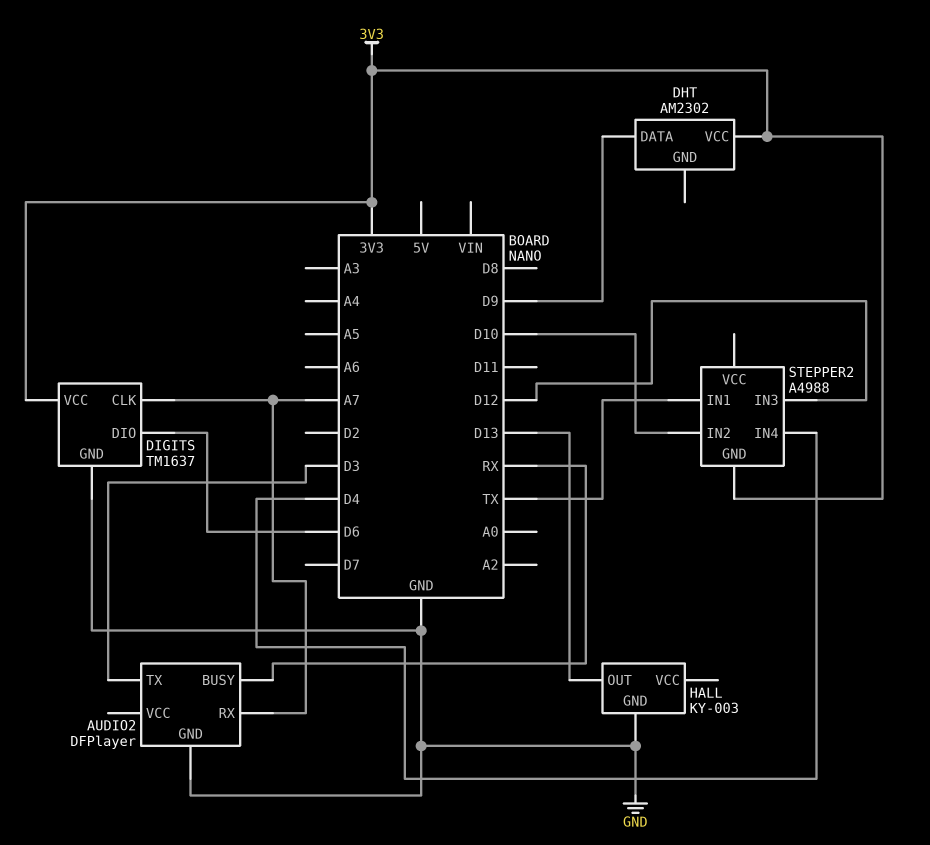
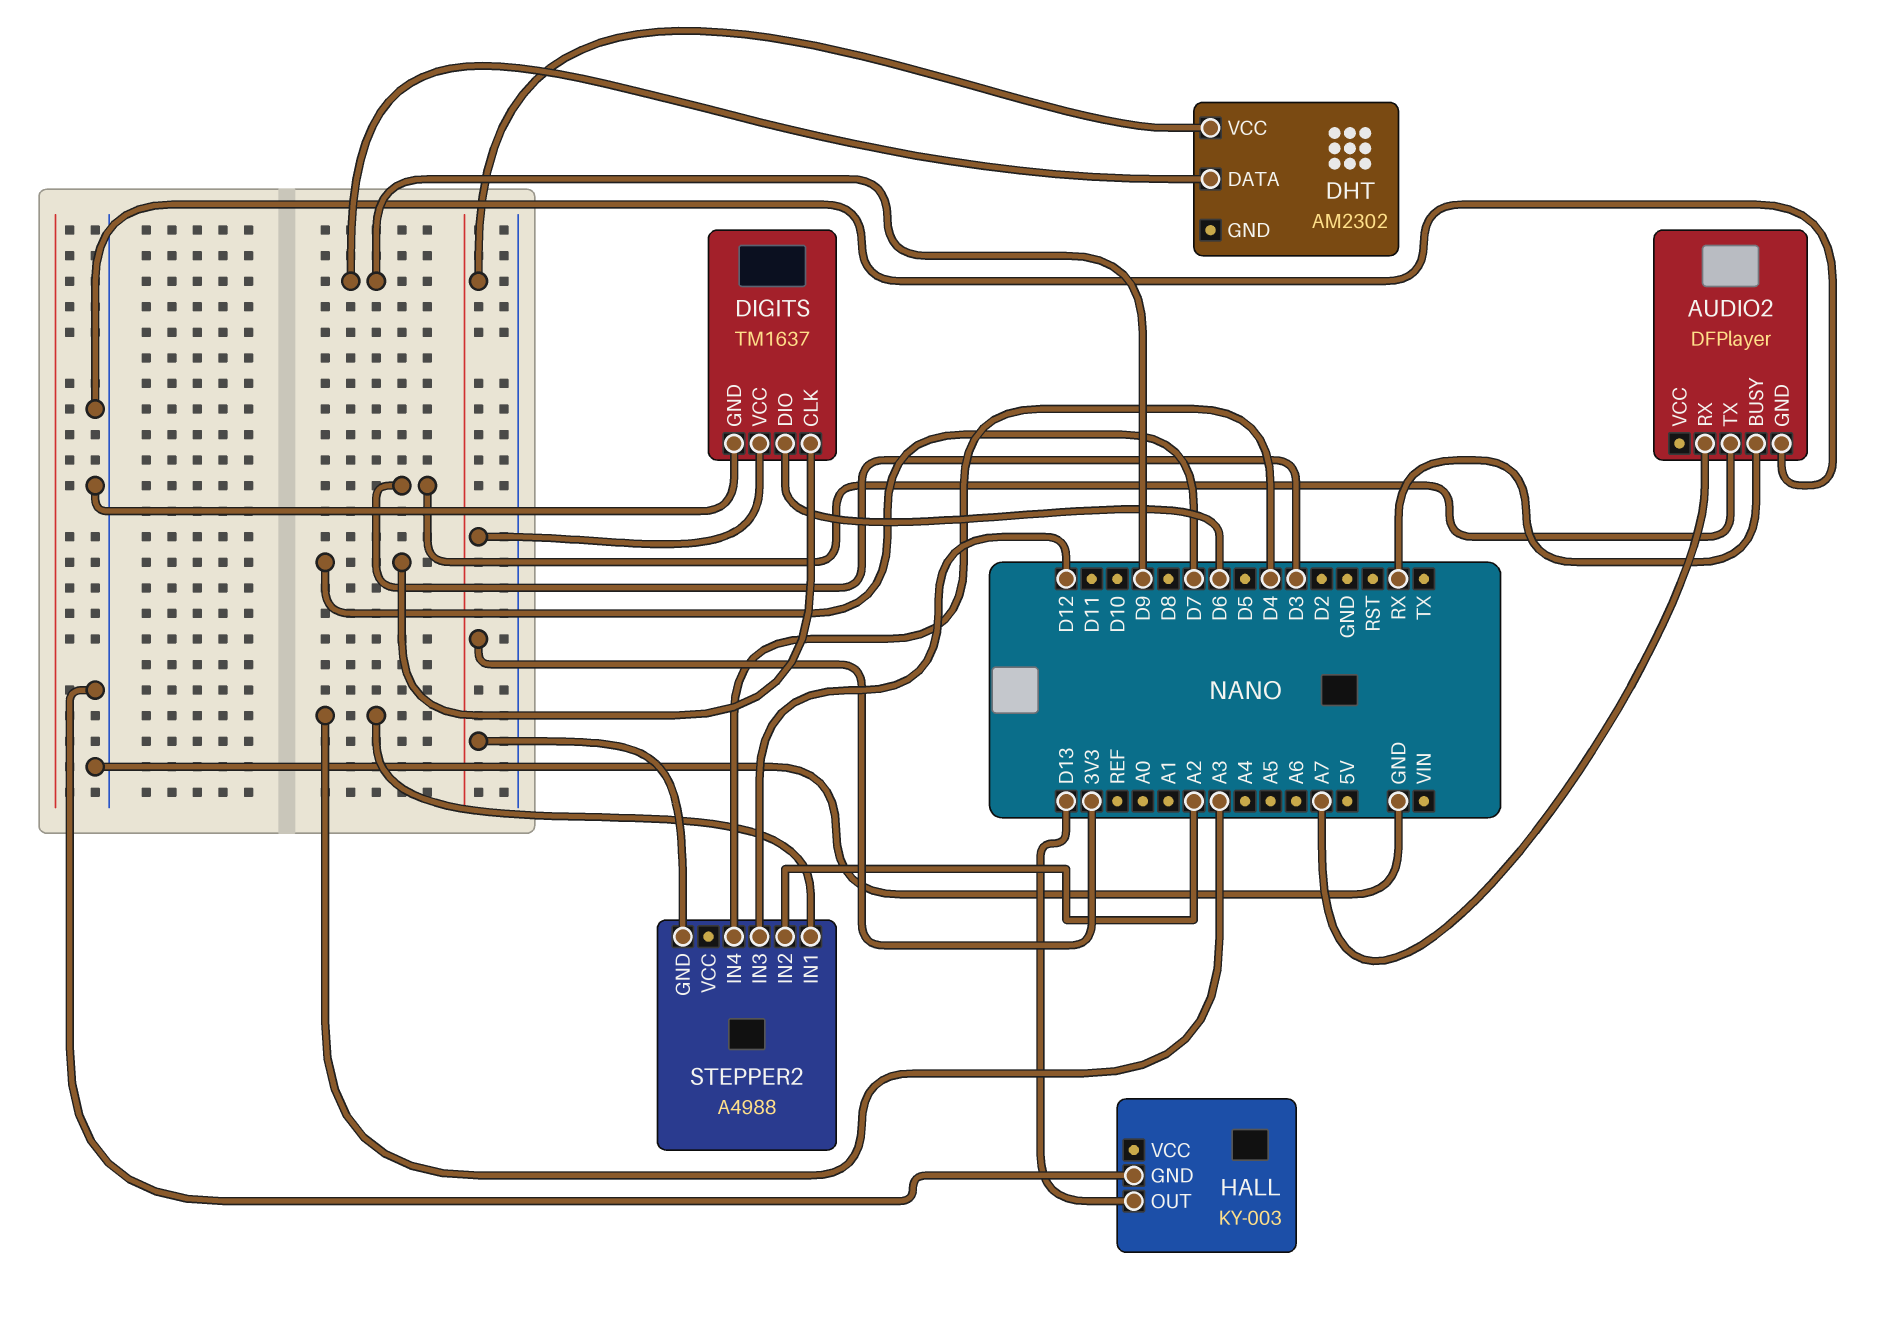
DIGITS pin CLK: A7 -> D7
STEPPER2 pin IN1: TX -> A3
STEPPER2 pin IN2: D10 -> A2

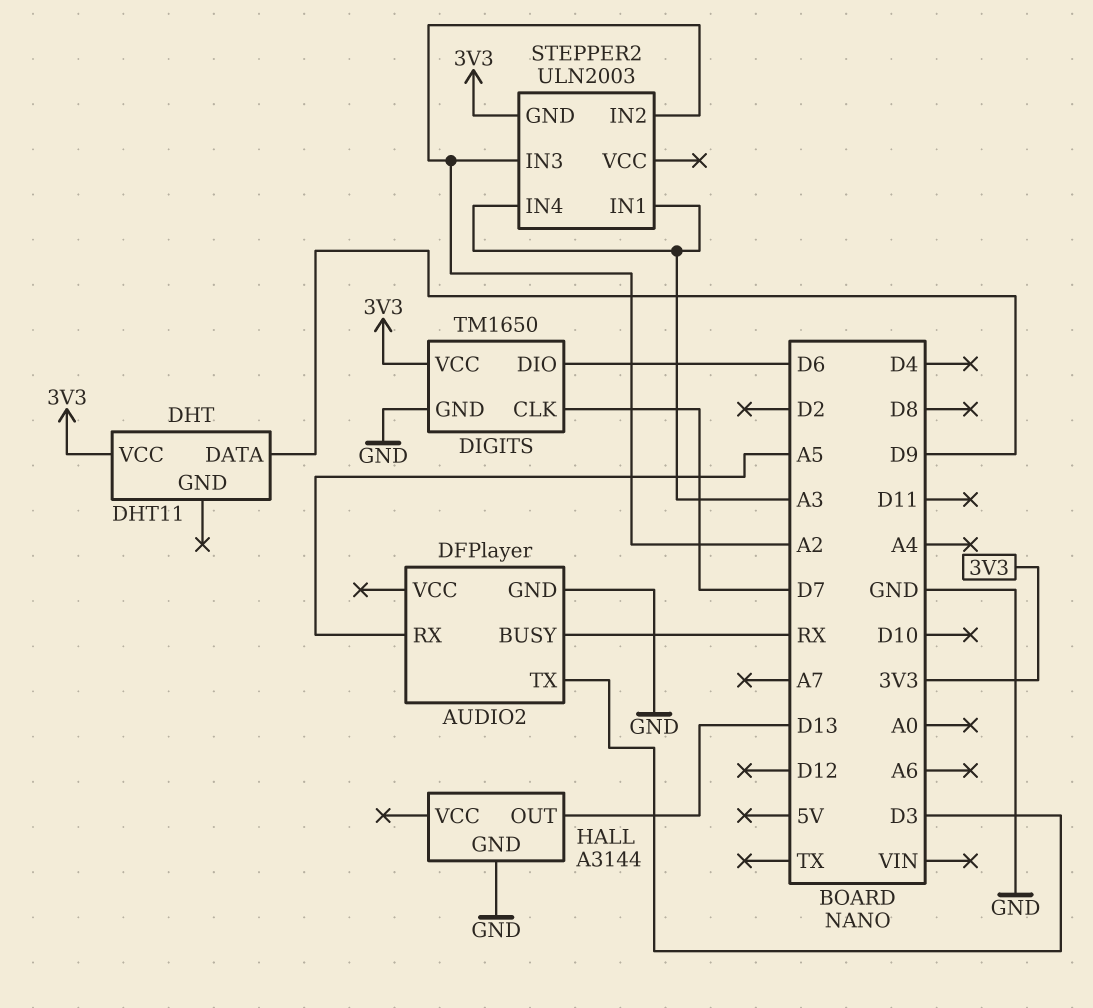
AUDIO2 pin RX: A7 -> A5
DHT: AM2302 -> DHT11
DIGITS: TM1637 -> TM1650
HALL: KY-003 -> A3144
STEPPER2: A4988 -> ULN2003
STEPPER2 pin IN3: D12 -> A2
STEPPER2 pin IN4: D4 -> A3

